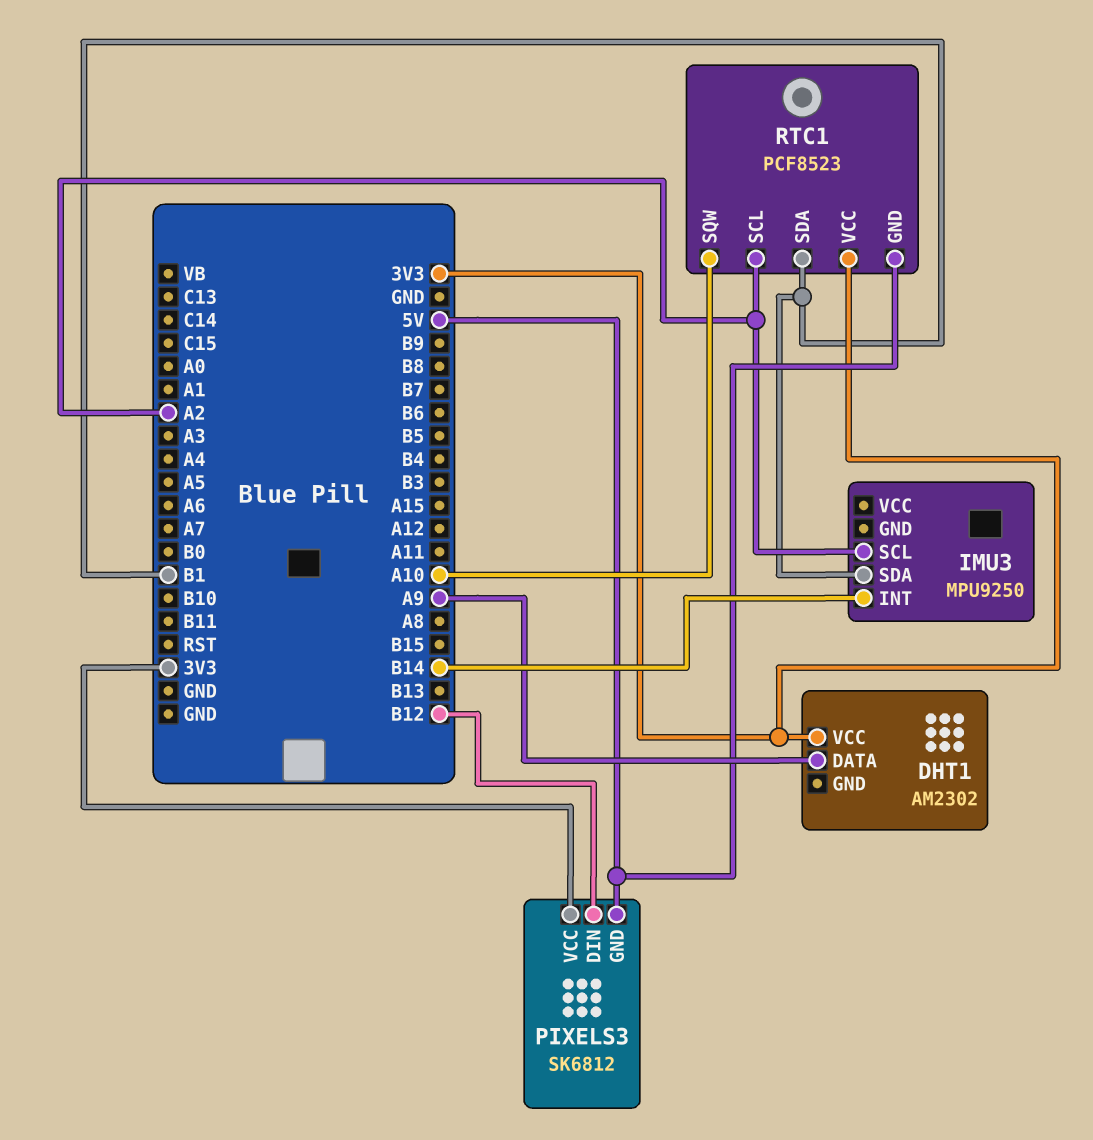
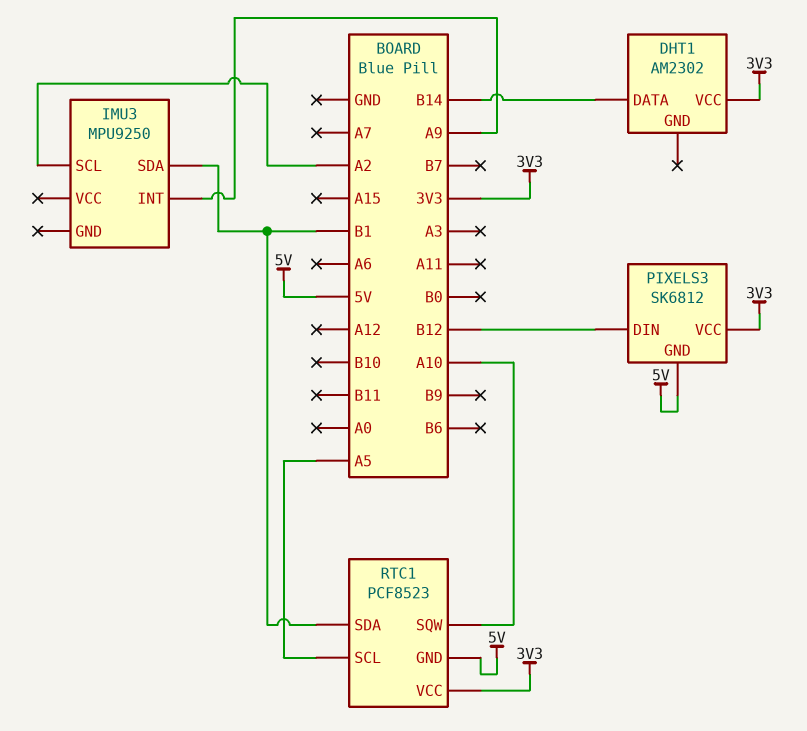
DHT1 pin DATA: A9 -> B14
IMU3 pin INT: B14 -> A9
RTC1 pin SCL: A2 -> A5

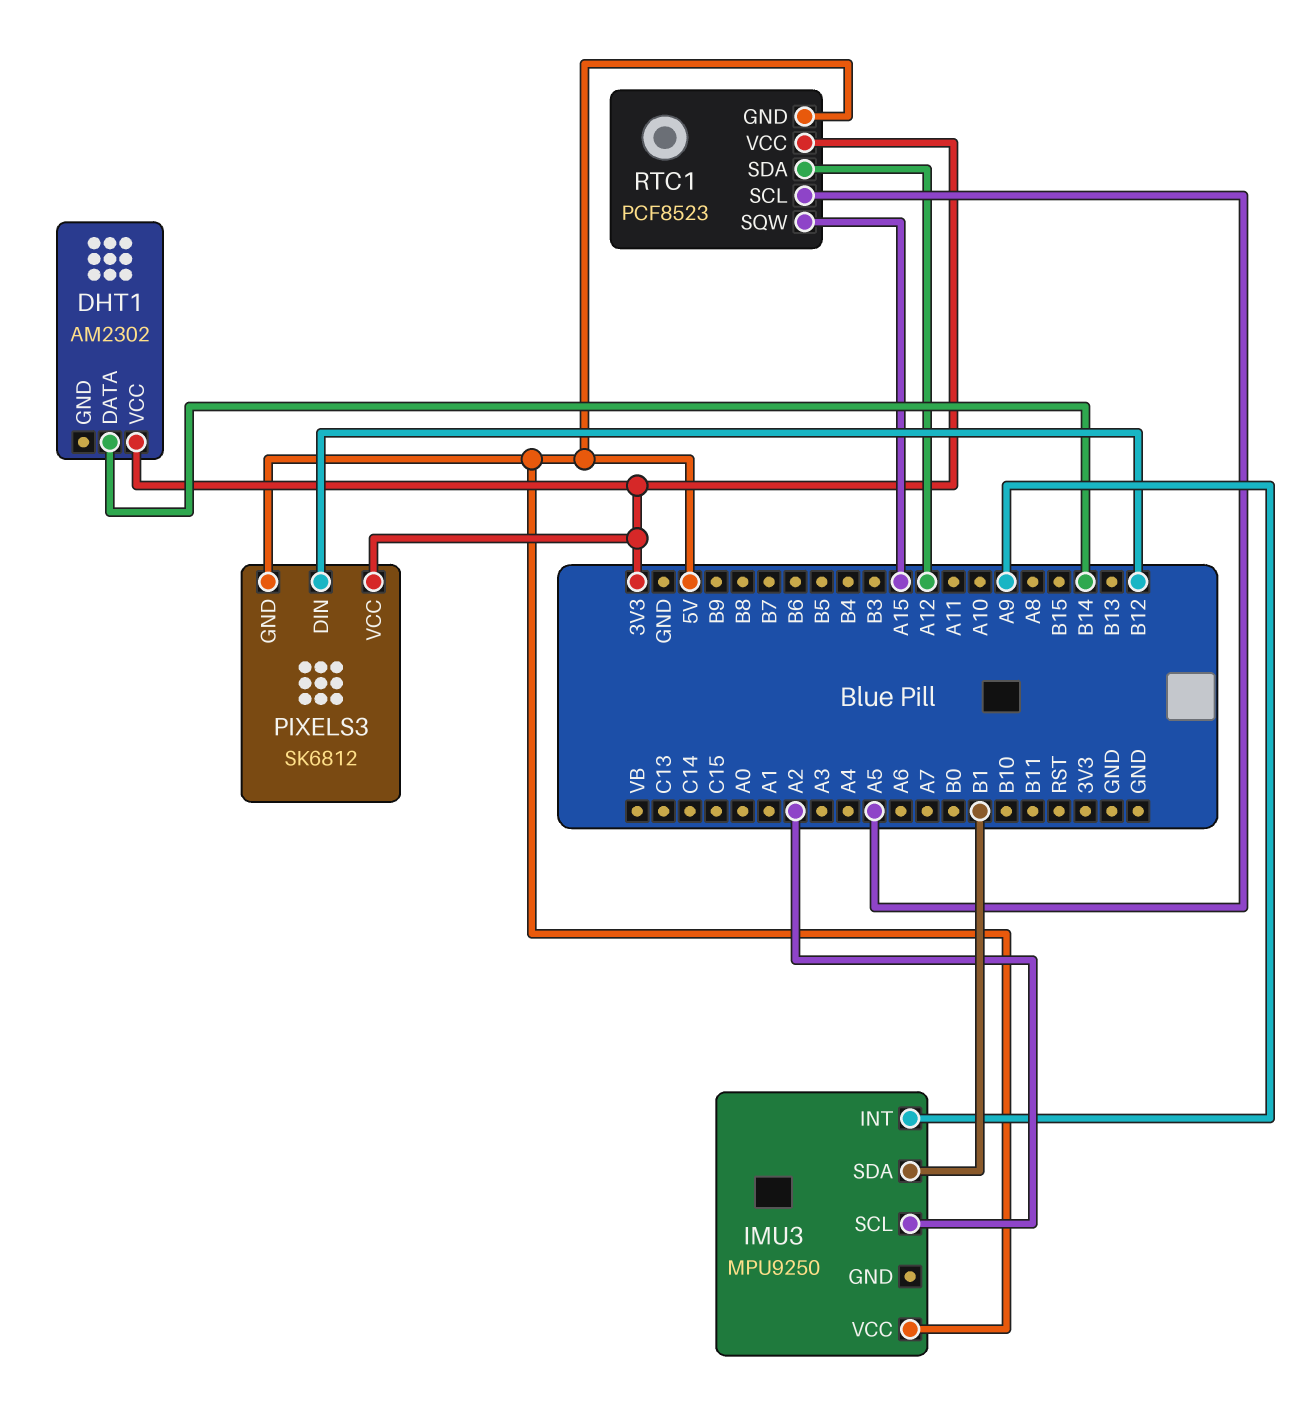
IMU3 pin VCC: none -> 5V
RTC1 pin SDA: B1 -> A12
RTC1 pin SQW: A10 -> A15

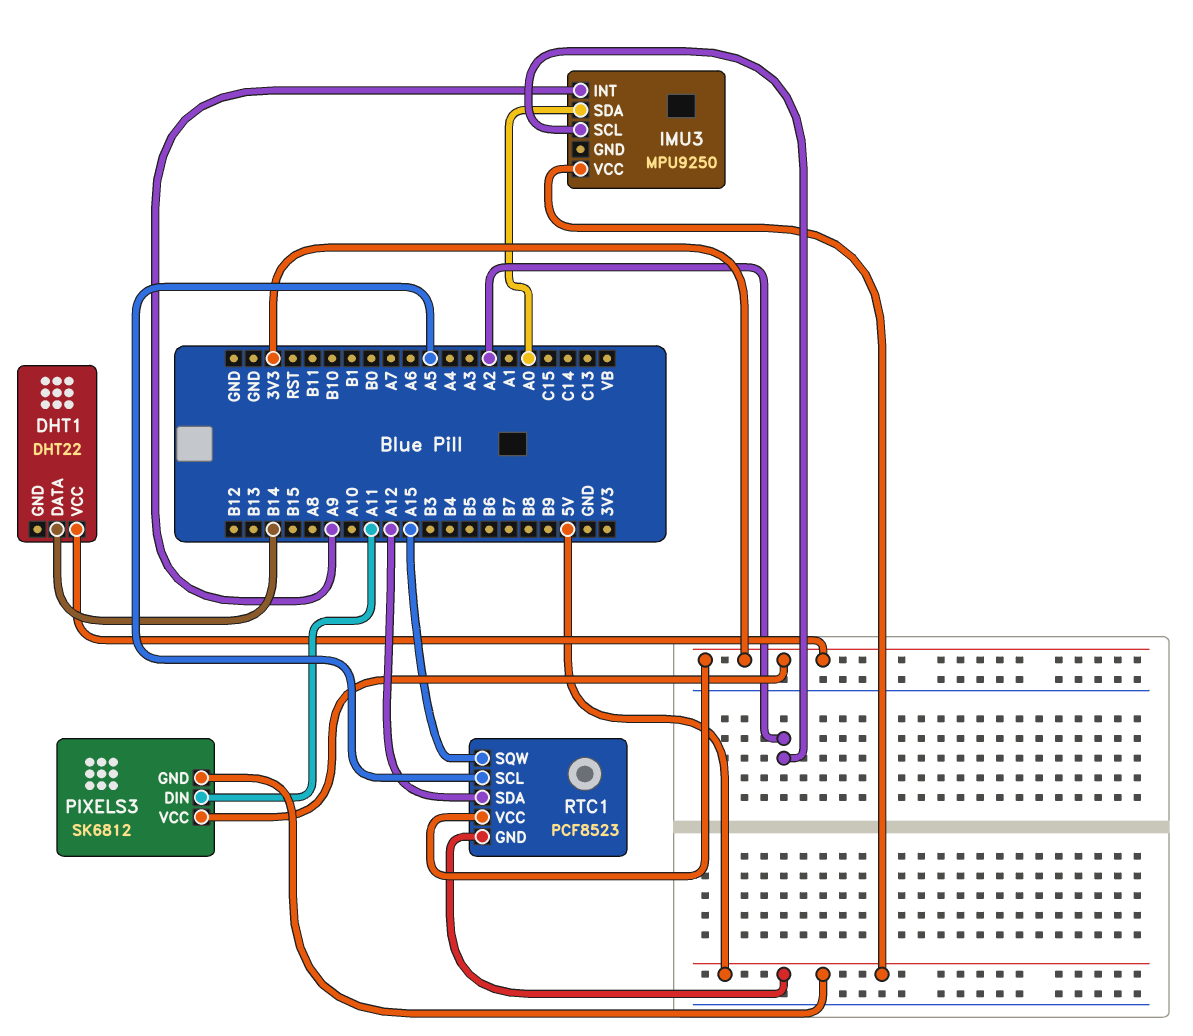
DHT1: AM2302 -> DHT22
IMU3 pin SDA: B1 -> A0
PIXELS3 pin DIN: B12 -> A11

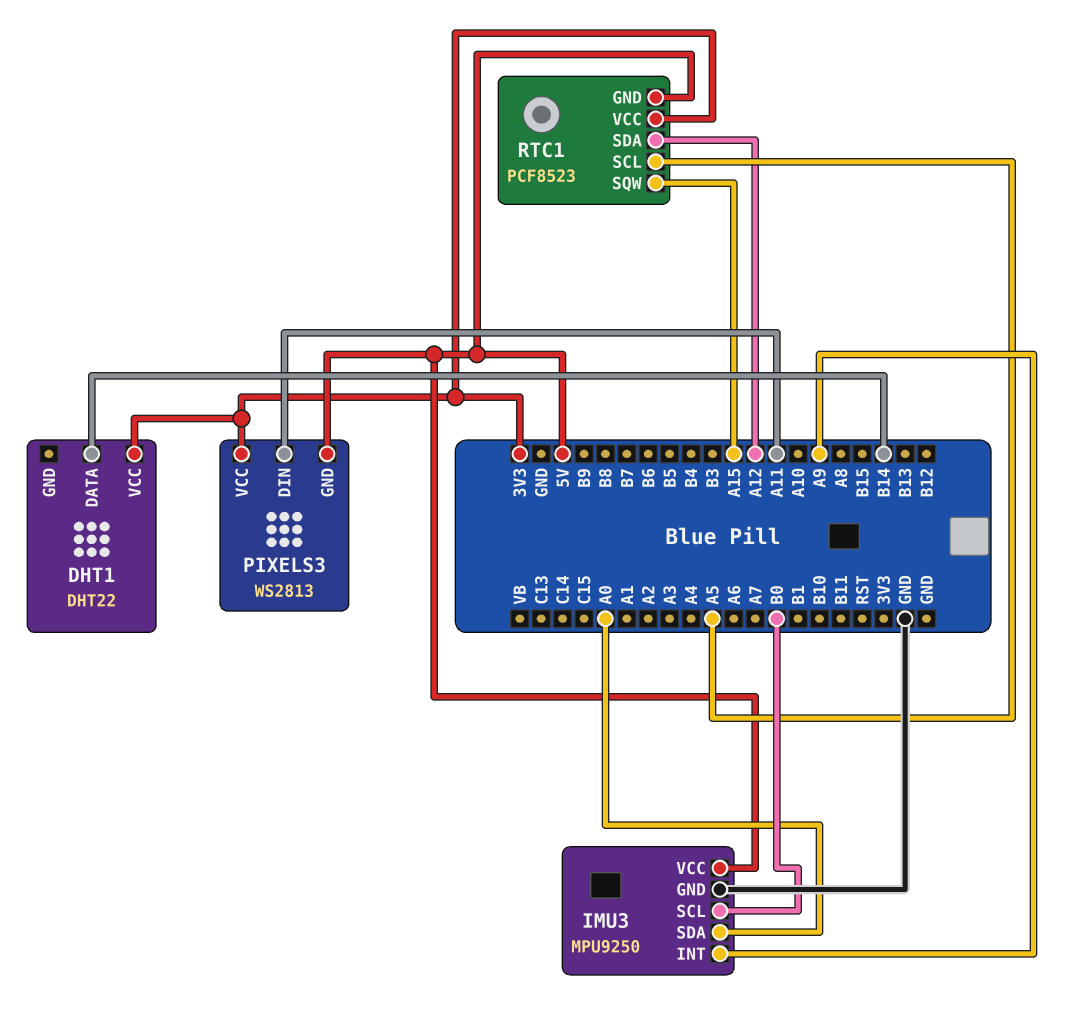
IMU3 pin GND: none -> GND
IMU3 pin SCL: A2 -> B0
PIXELS3: SK6812 -> WS2813

